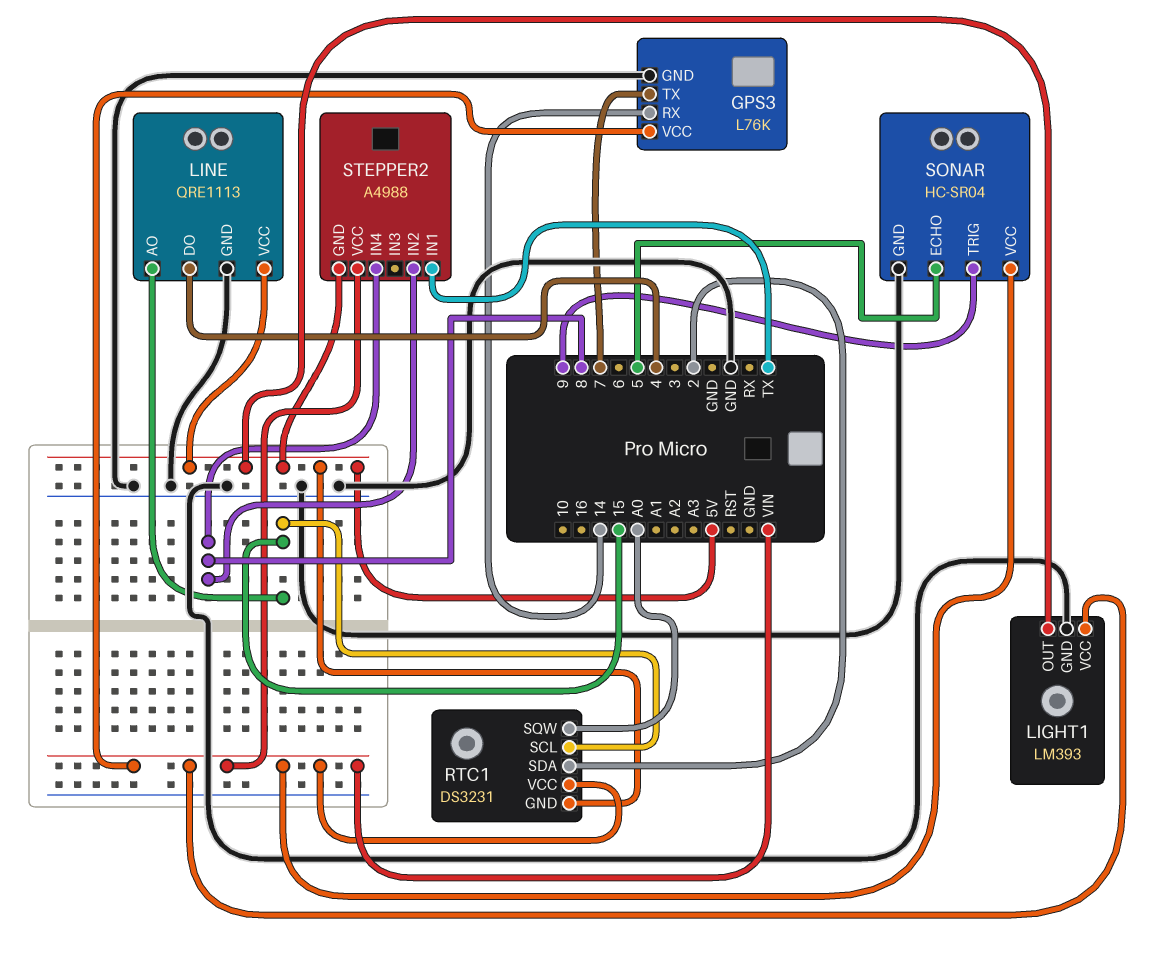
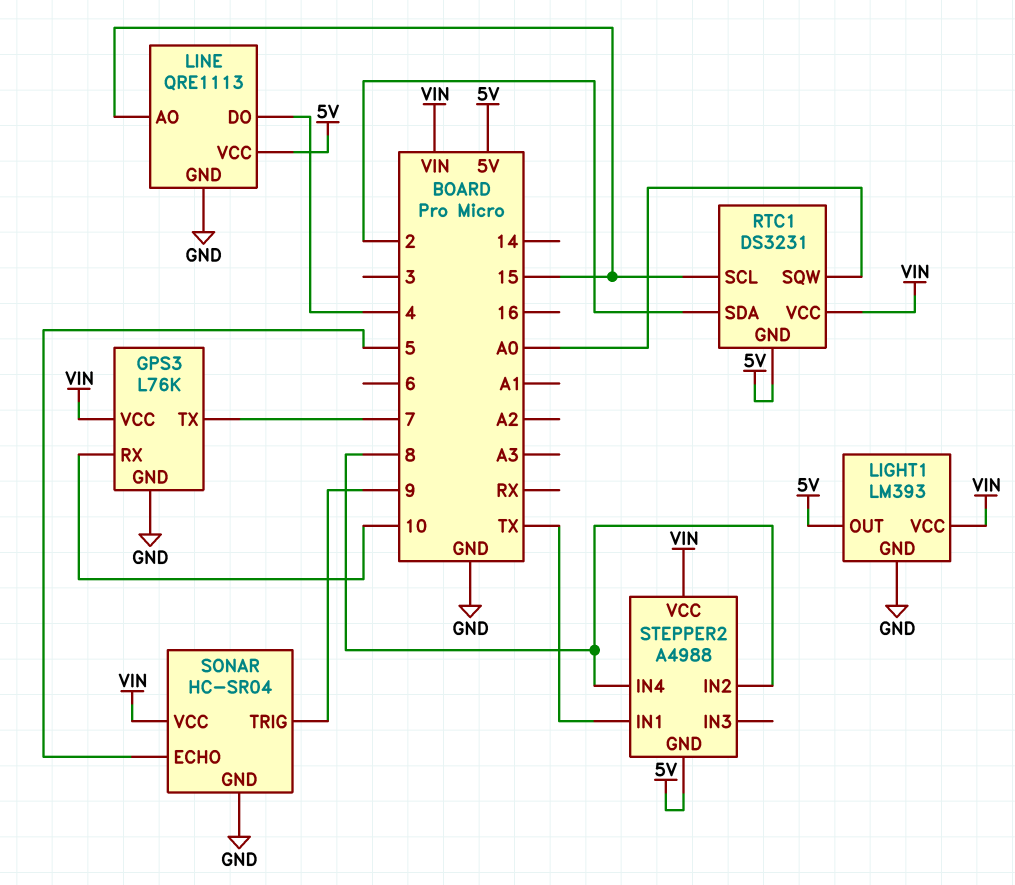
GPS3 pin RX: 14 -> 10

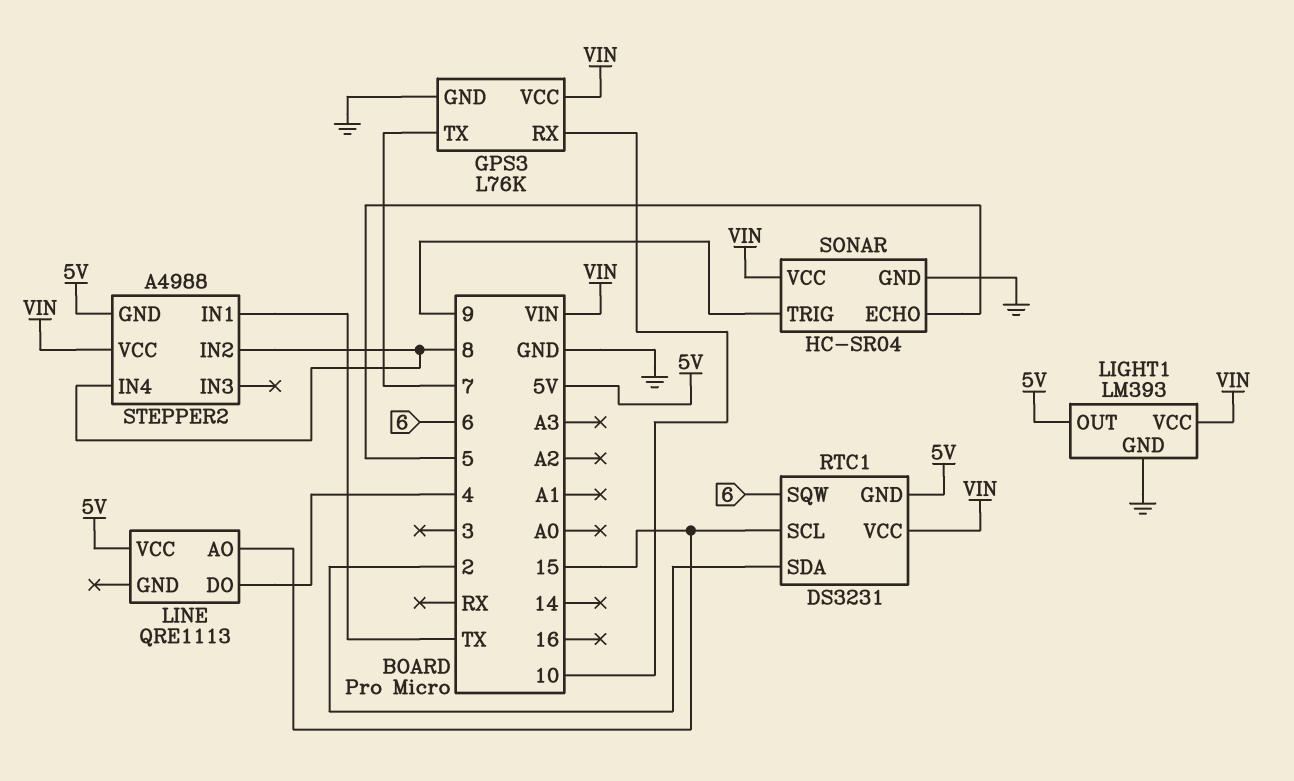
LINE pin GND: GND -> none
RTC1 pin SQW: A0 -> 6

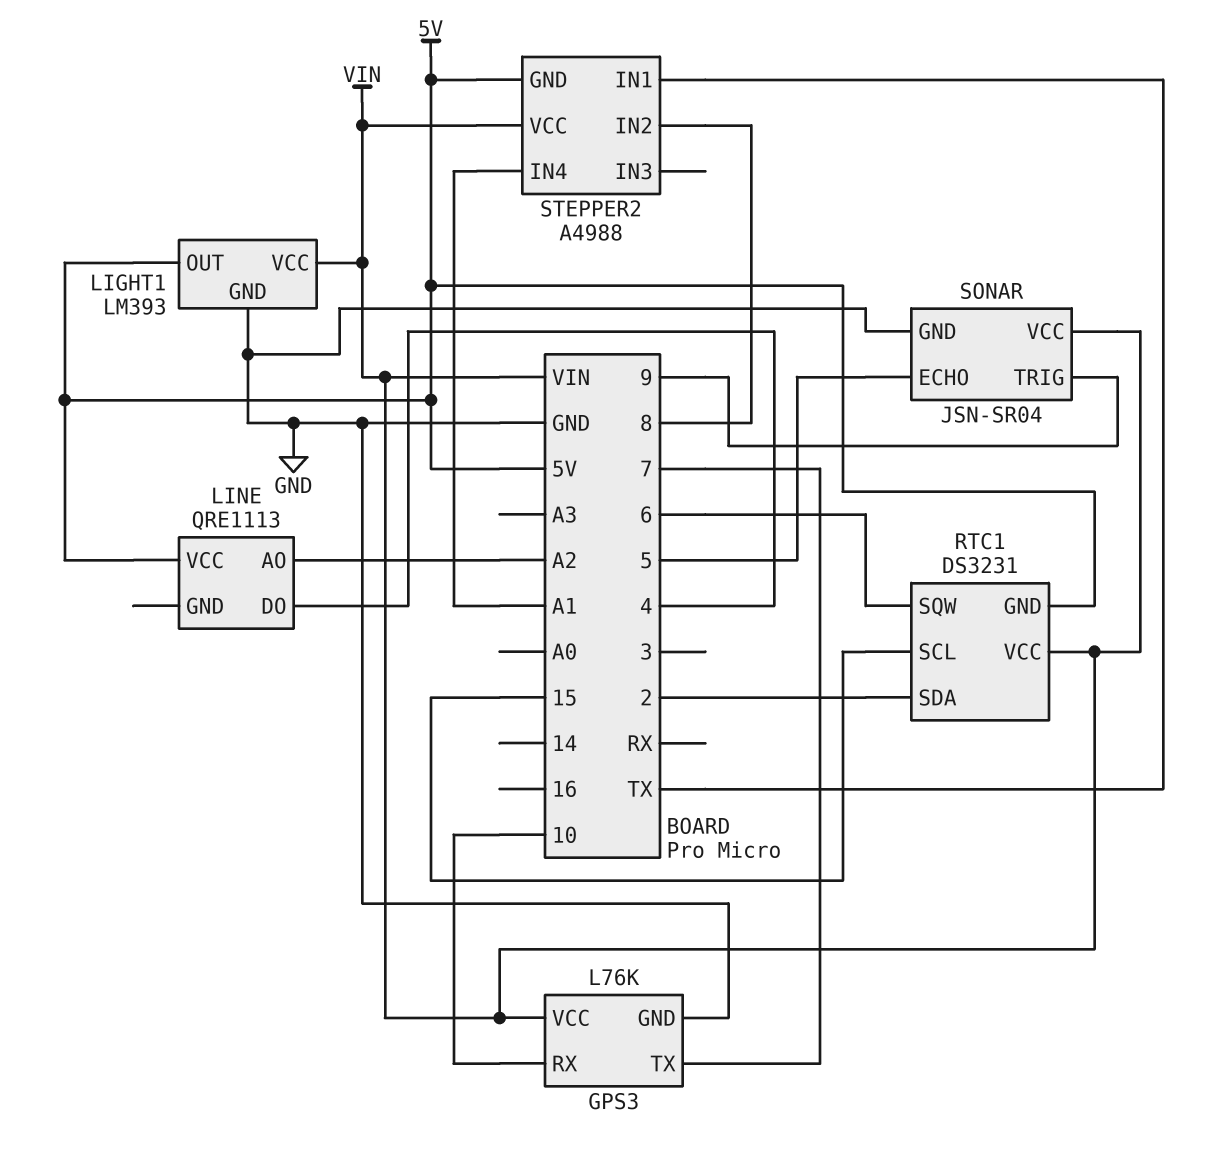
LINE pin AO: 15 -> A2
SONAR: HC-SR04 -> JSN-SR04
STEPPER2 pin IN4: 8 -> A1

